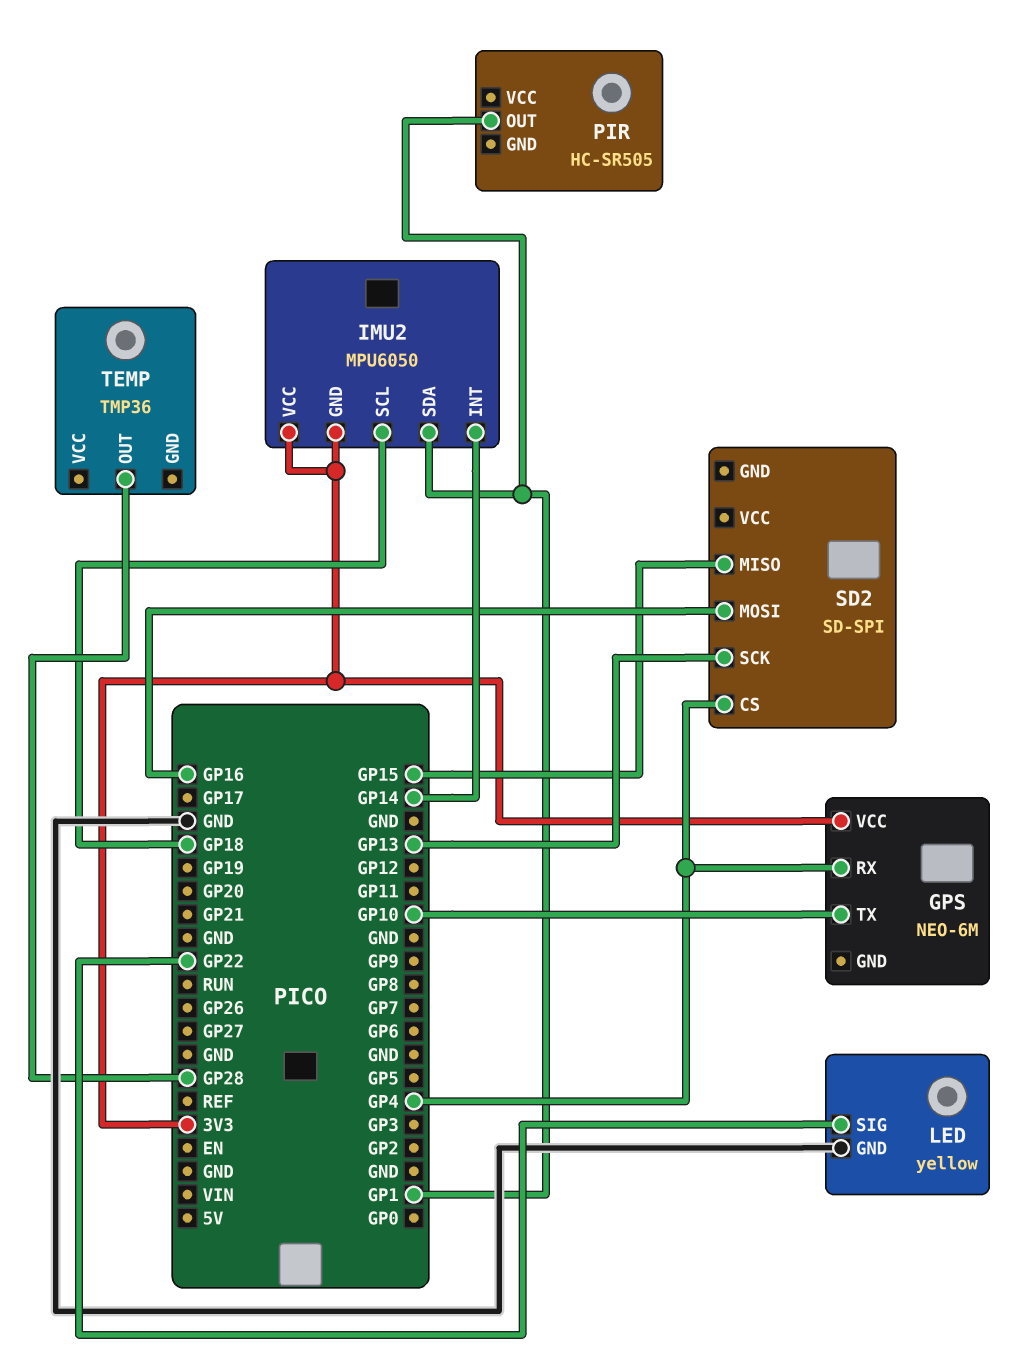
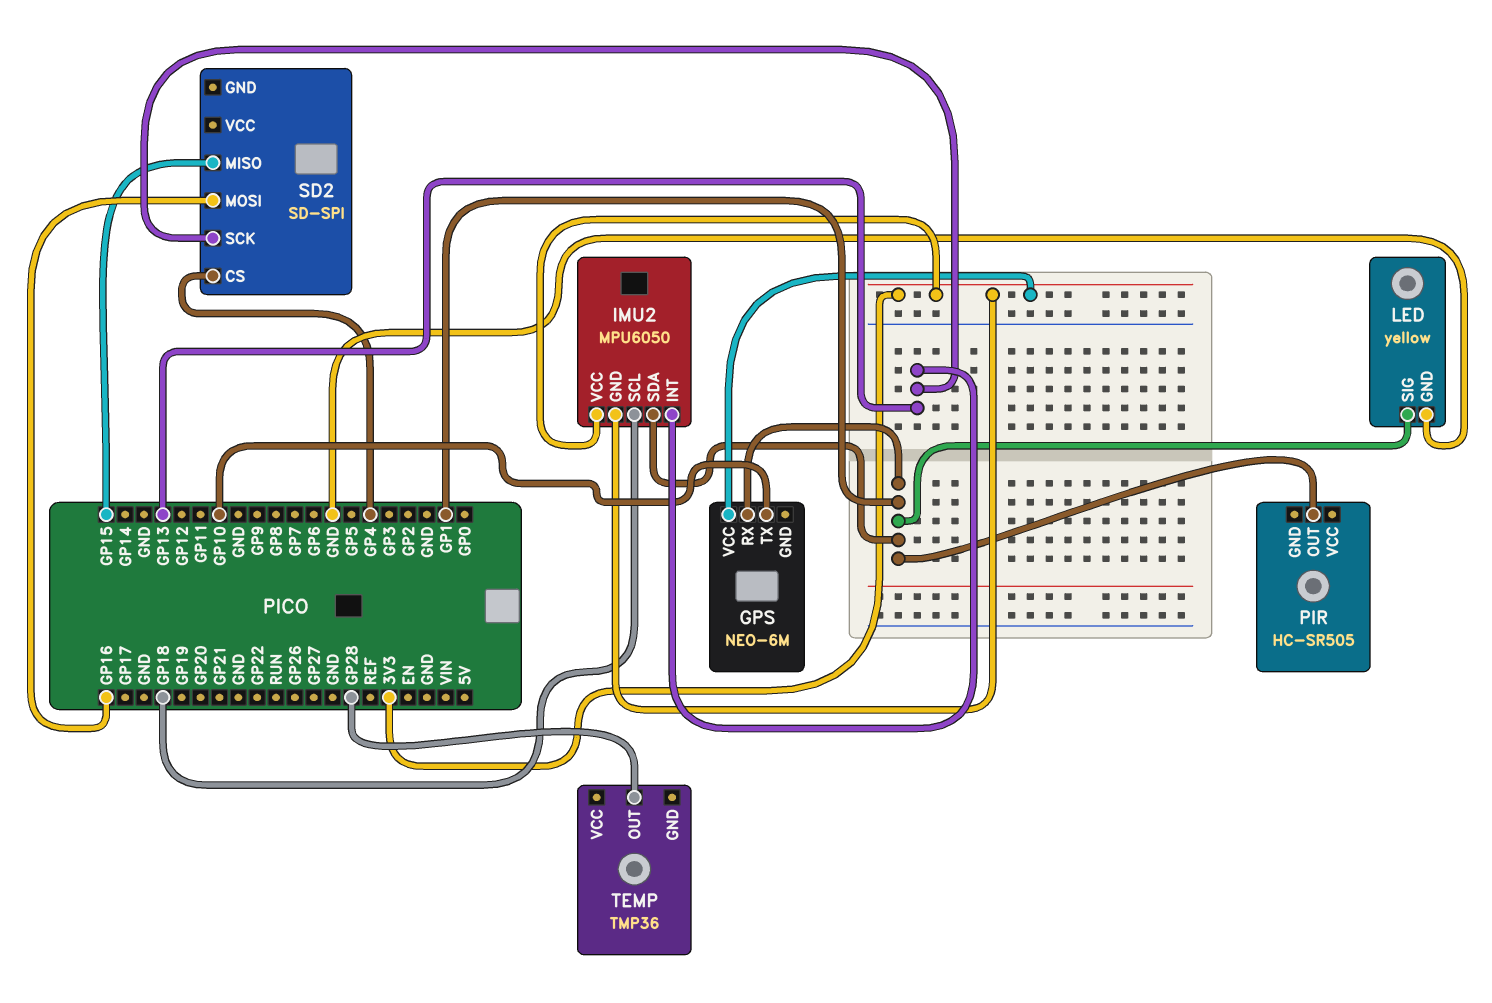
GPS pin RX: GP4 -> GP1
IMU2 pin INT: GP14 -> GP13
LED pin SIG: GP22 -> GP1

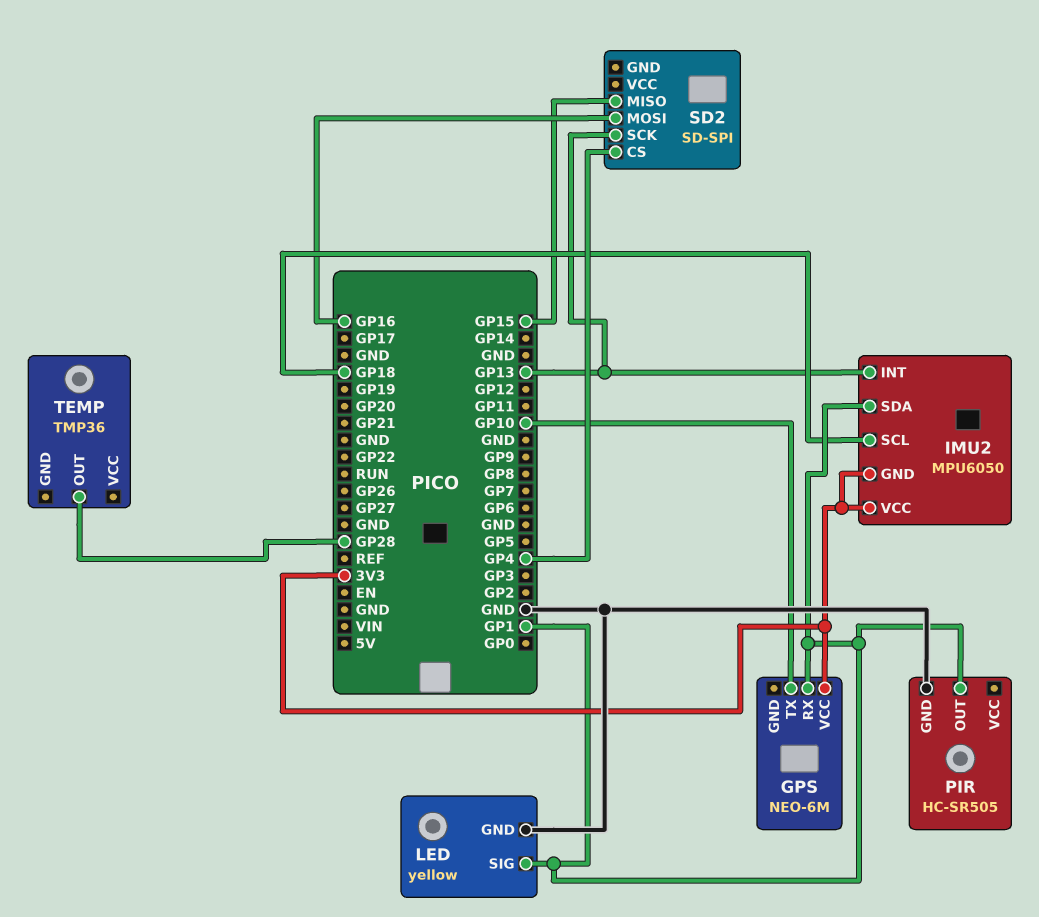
PIR pin GND: none -> GND

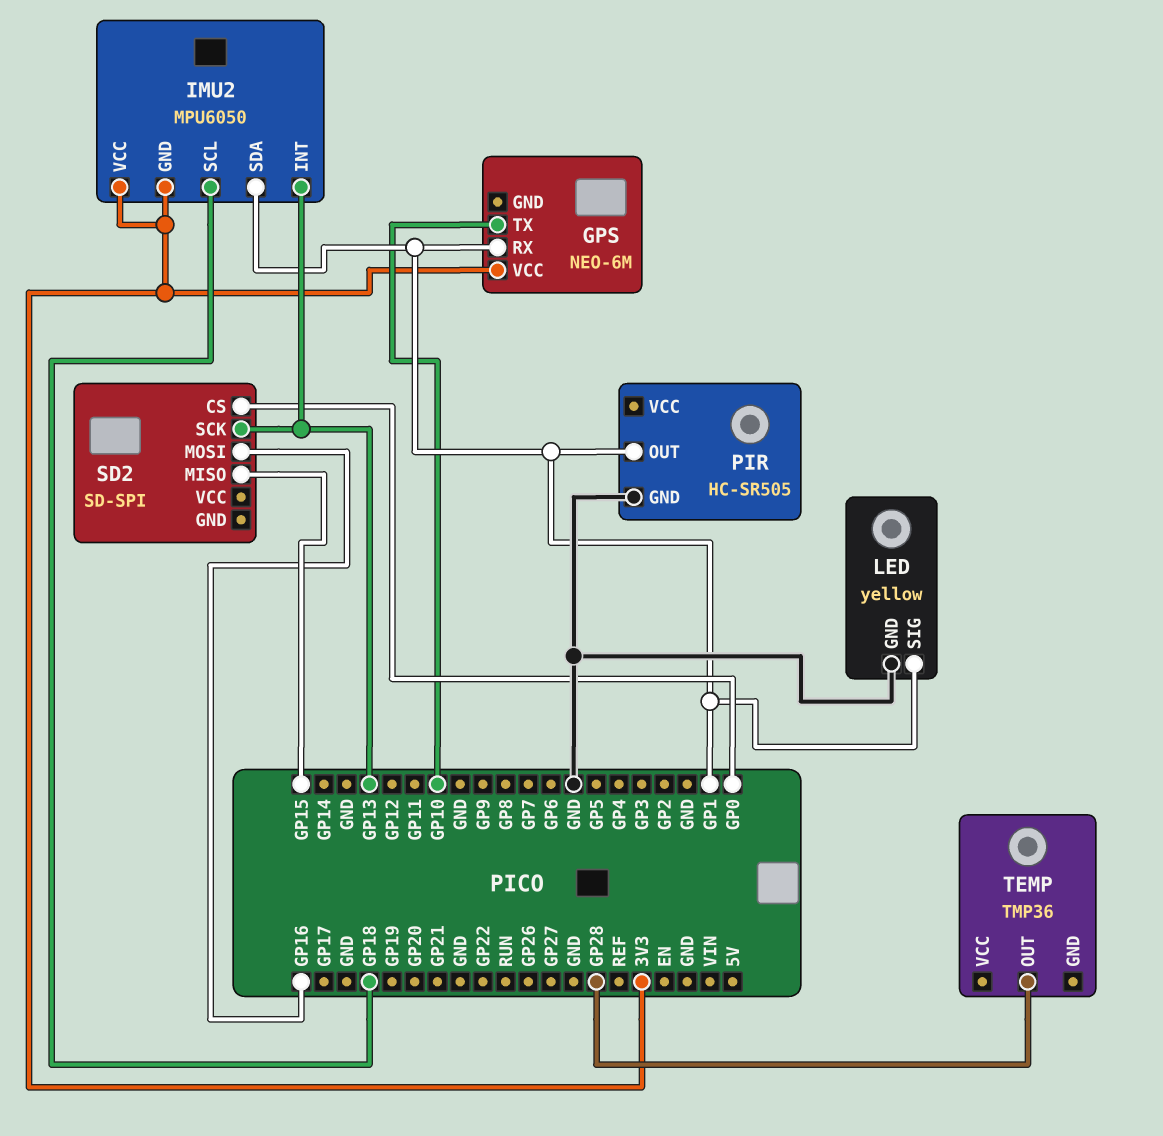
SD2 pin CS: GP4 -> GP0

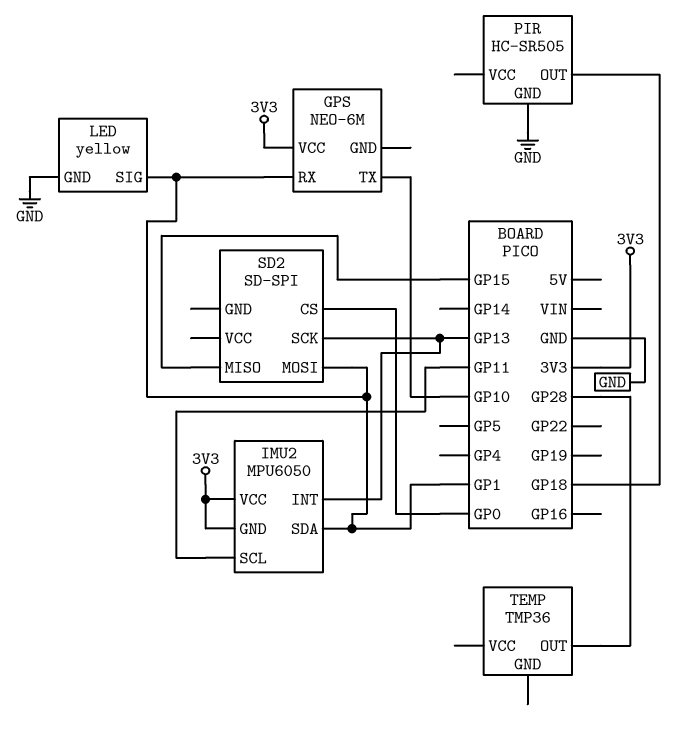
IMU2 pin SCL: GP18 -> GP11
PIR pin OUT: GP1 -> GP18
SD2 pin MOSI: GP16 -> GP1

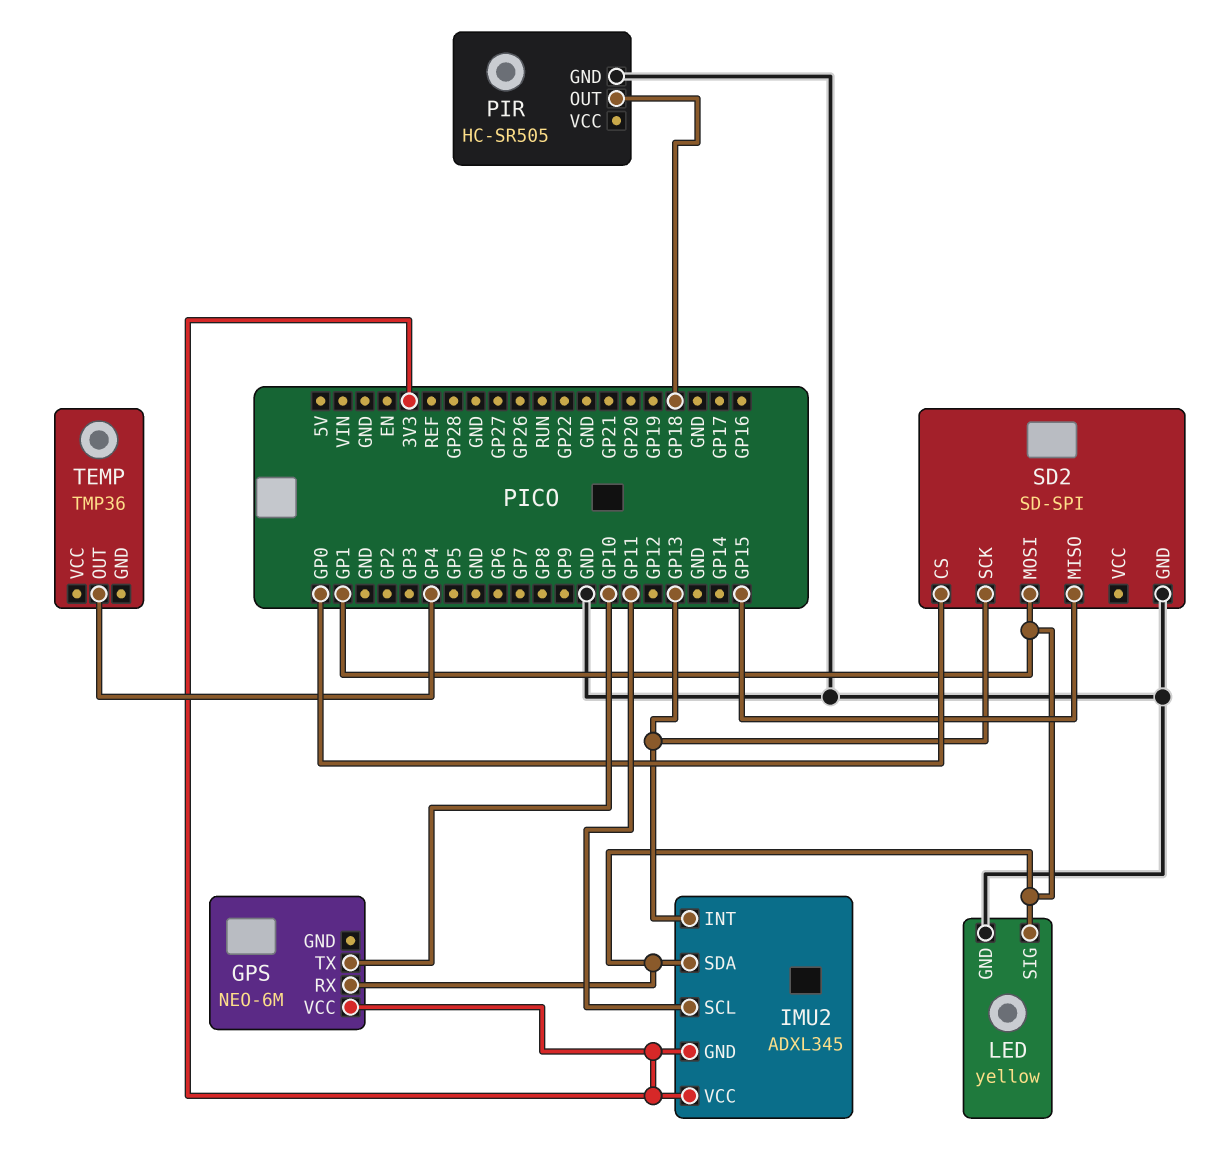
IMU2: MPU6050 -> ADXL345
SD2 pin GND: none -> GND
TEMP pin OUT: GP28 -> GP4

